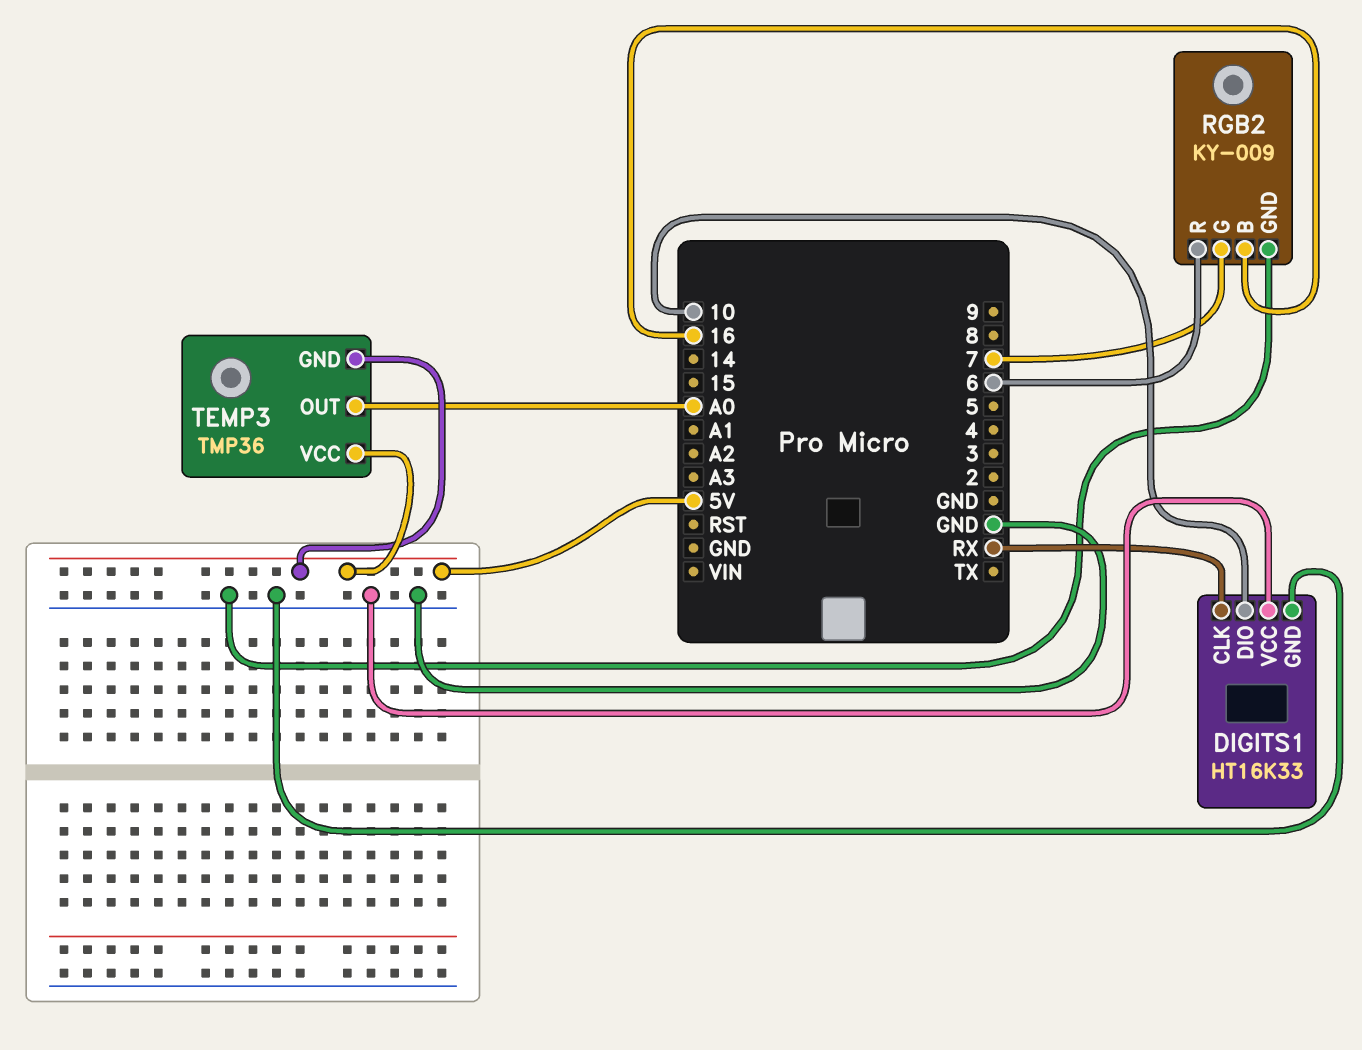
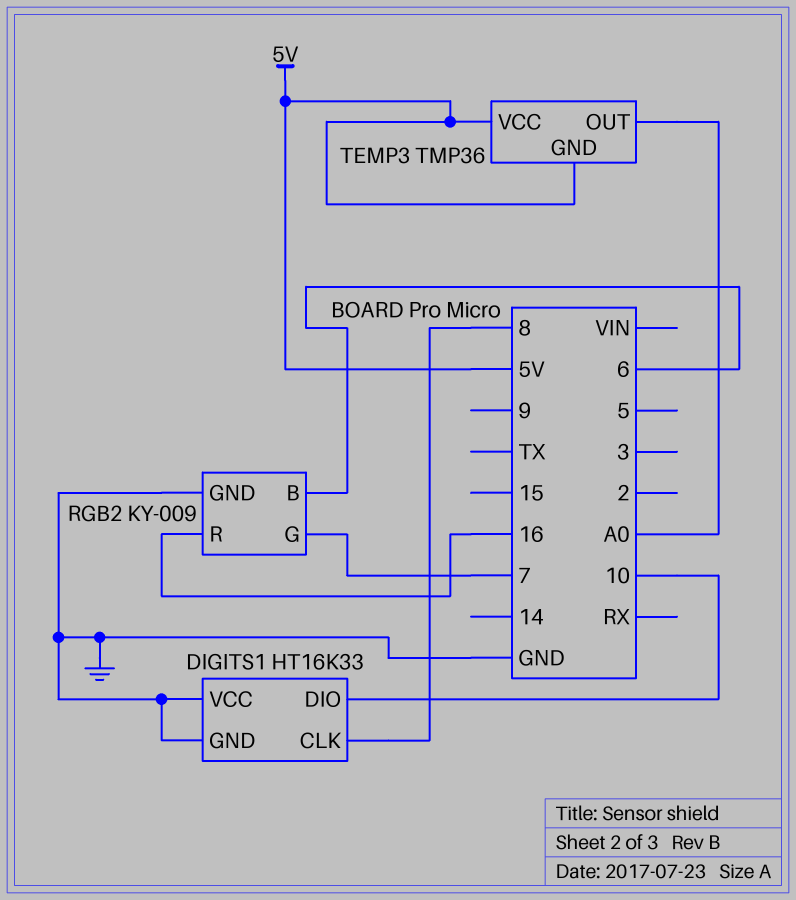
DIGITS1 pin CLK: RX -> 8
RGB2 pin B: 16 -> 6
RGB2 pin R: 6 -> 16

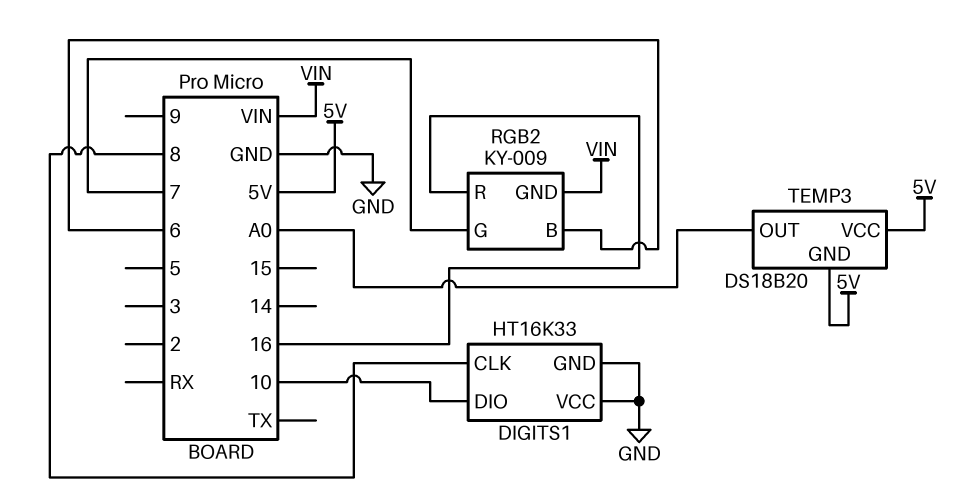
RGB2 pin GND: GND -> VIN
TEMP3: TMP36 -> DS18B20

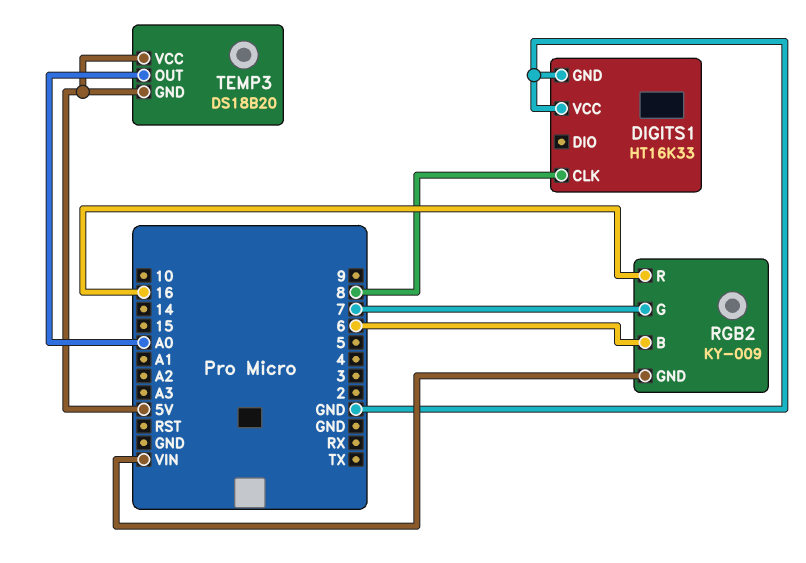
DIGITS1 pin DIO: 10 -> none

